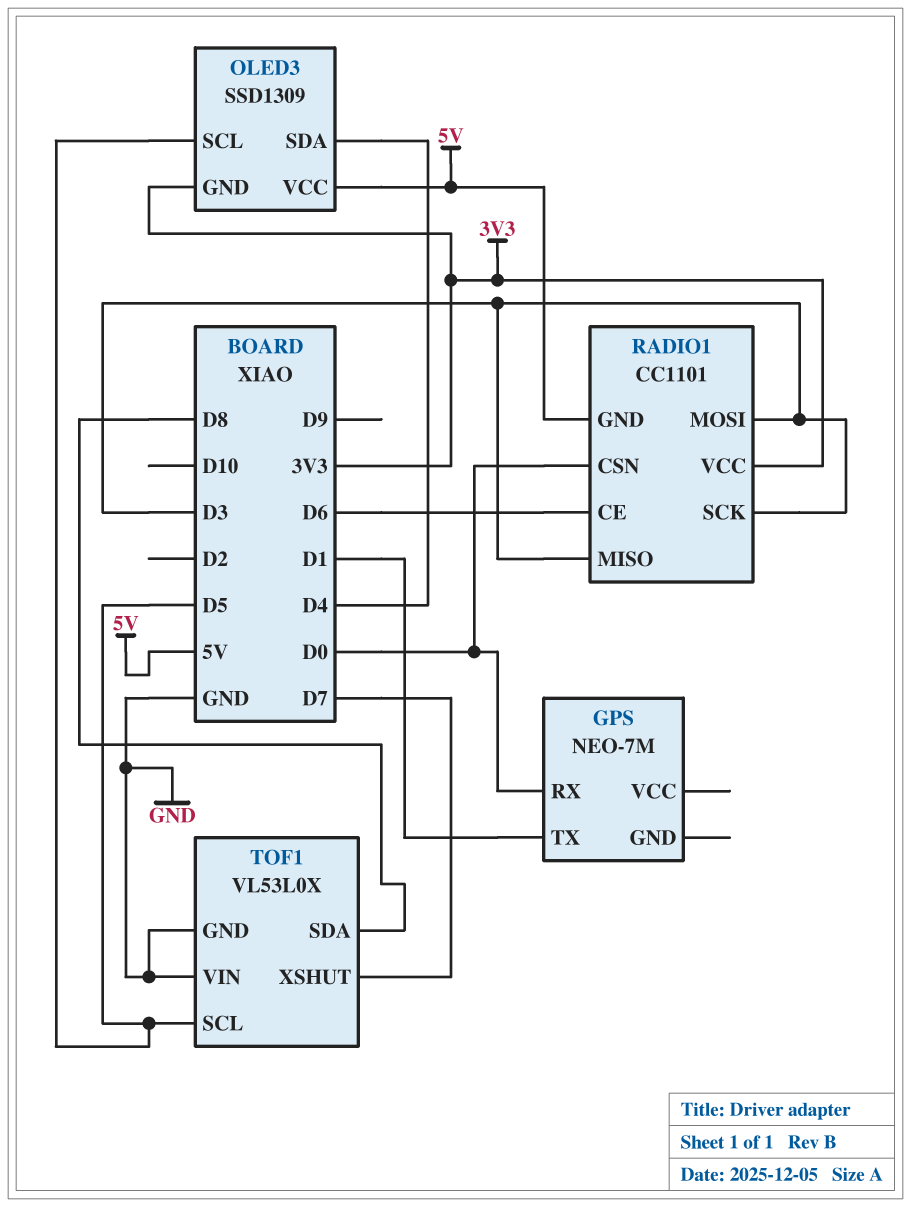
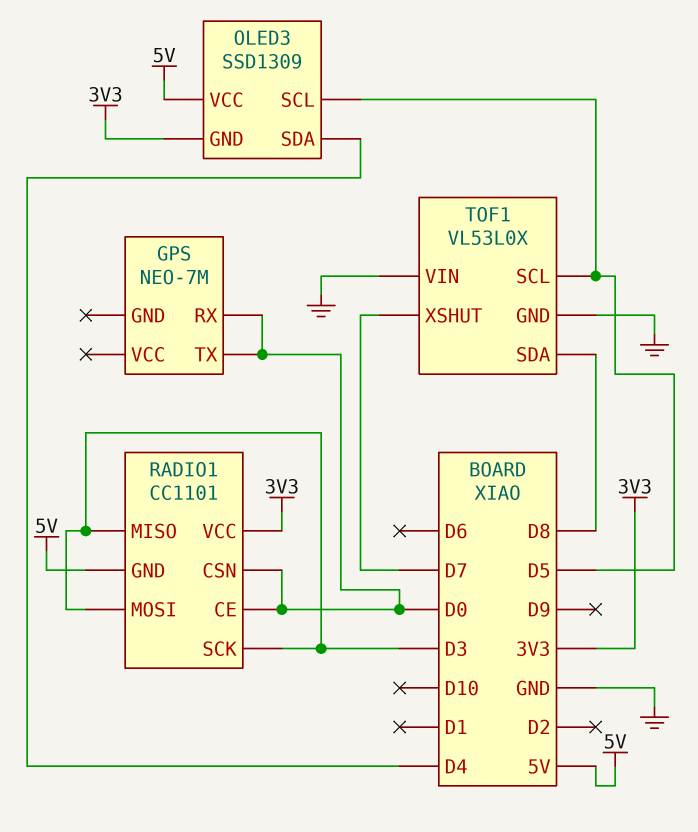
GPS pin TX: D1 -> D0
RADIO1 pin CE: D6 -> D0

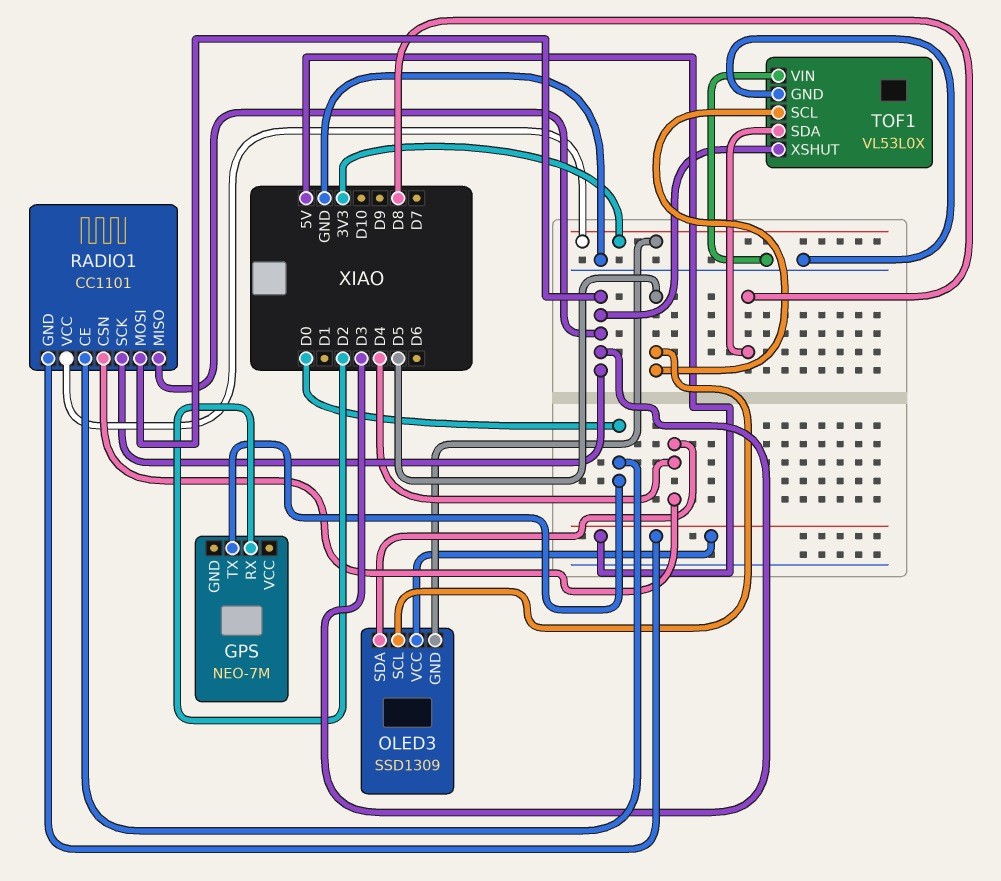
GPS pin RX: D0 -> D2
RADIO1 pin CSN: D0 -> D4
TOF1 pin XSHUT: D7 -> D3

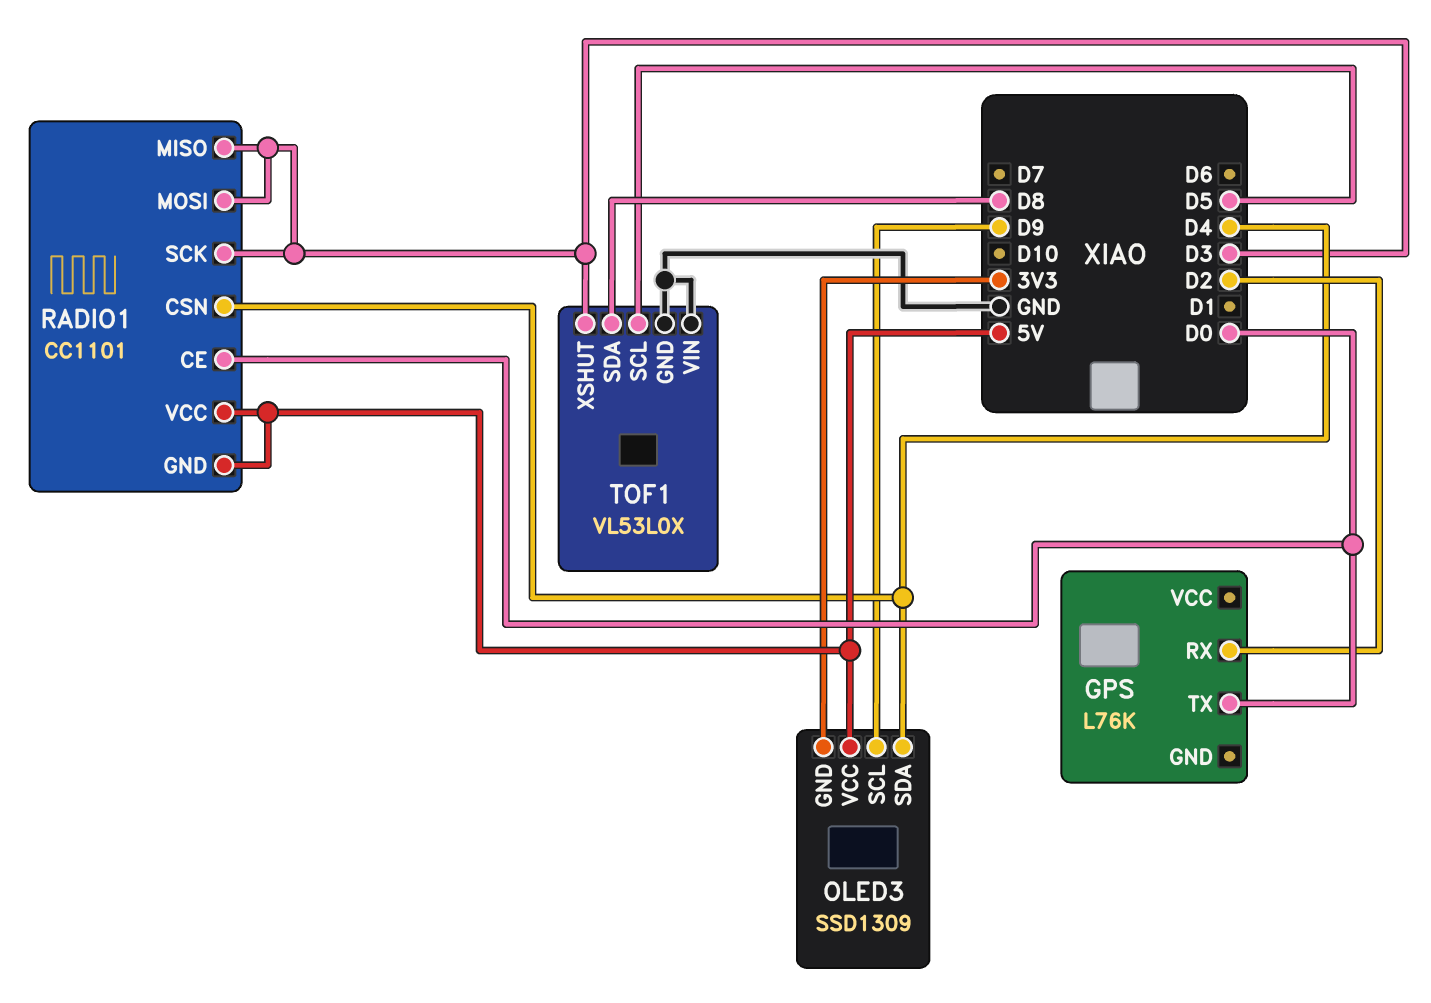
GPS: NEO-7M -> L76K
OLED3 pin SCL: D5 -> D9
RADIO1 pin VCC: 3V3 -> 5V

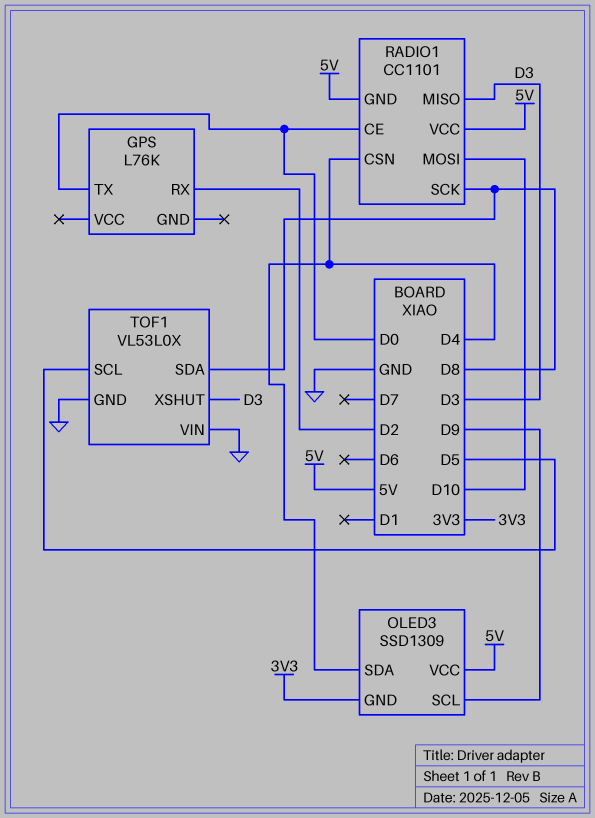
RADIO1 pin MOSI: D3 -> D10
RADIO1 pin SCK: D3 -> D8

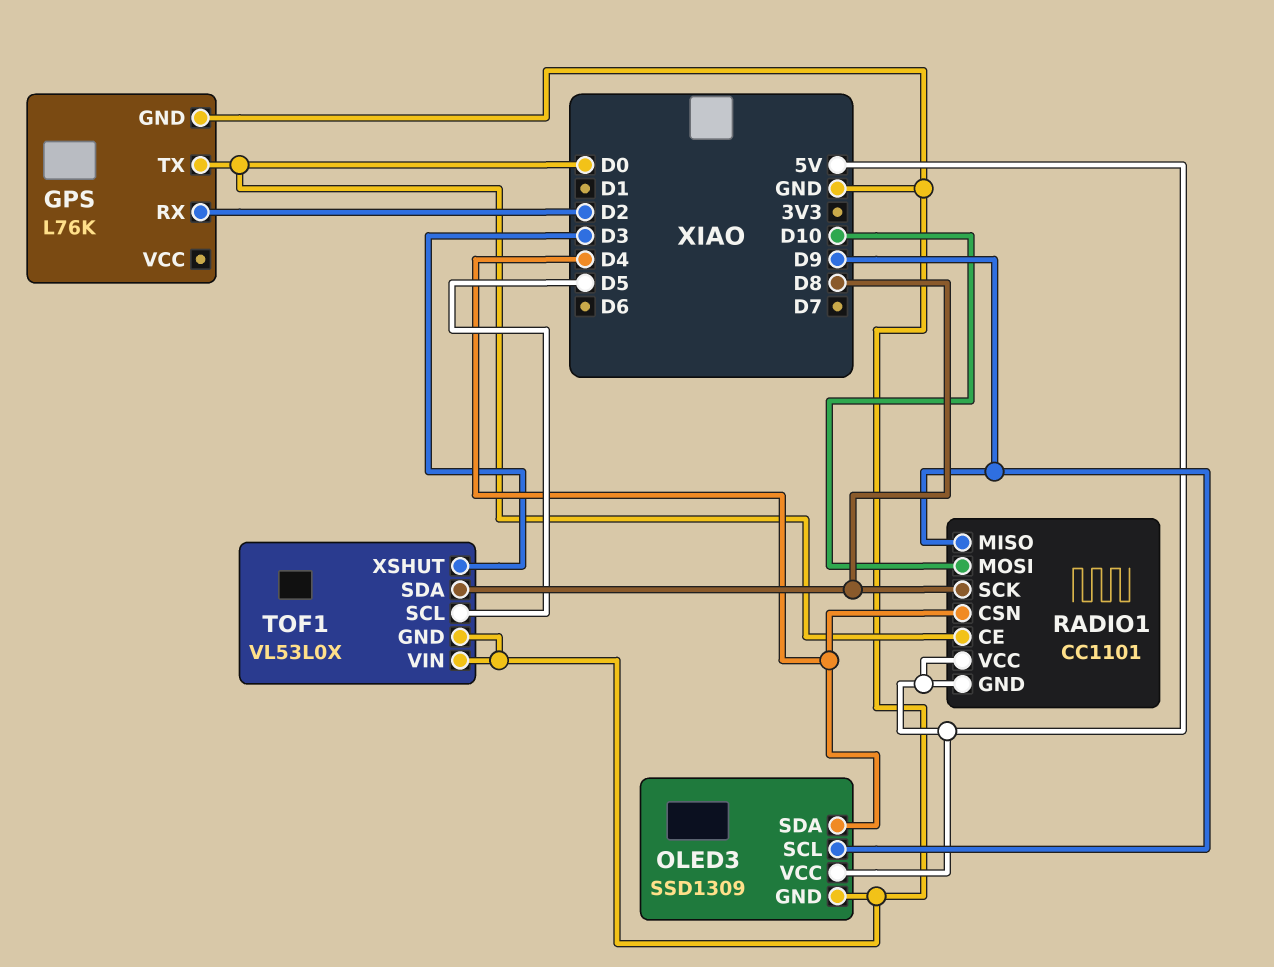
GPS pin GND: none -> GND
OLED3 pin GND: 3V3 -> GND
RADIO1 pin MISO: D3 -> D9

